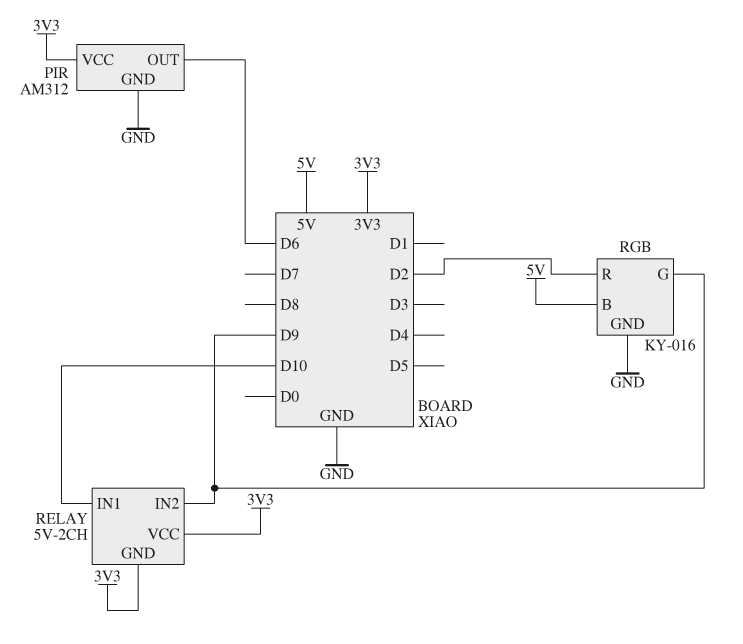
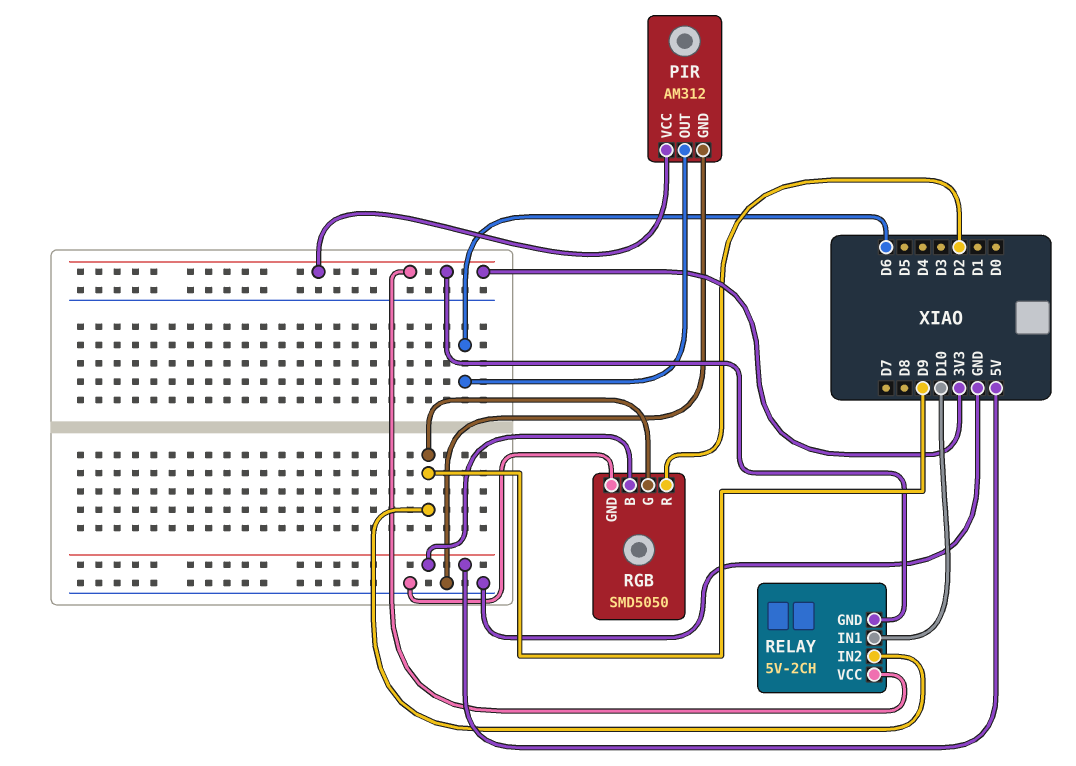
RGB: KY-016 -> SMD5050

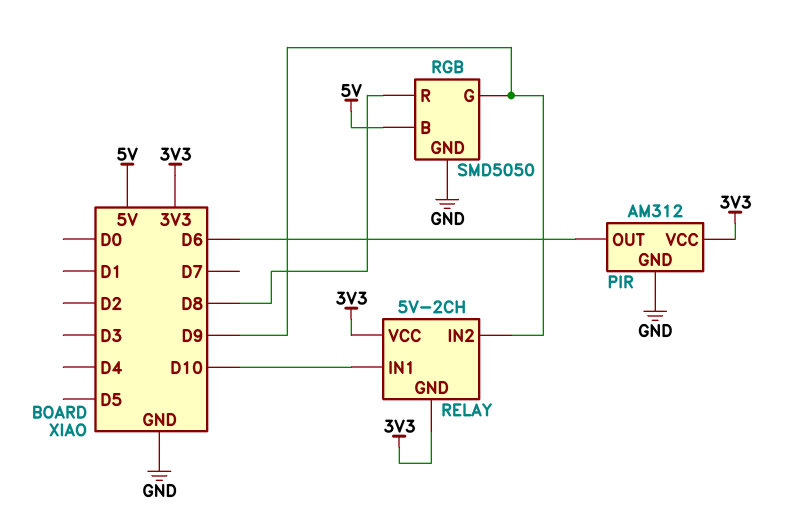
RGB pin R: D2 -> D8

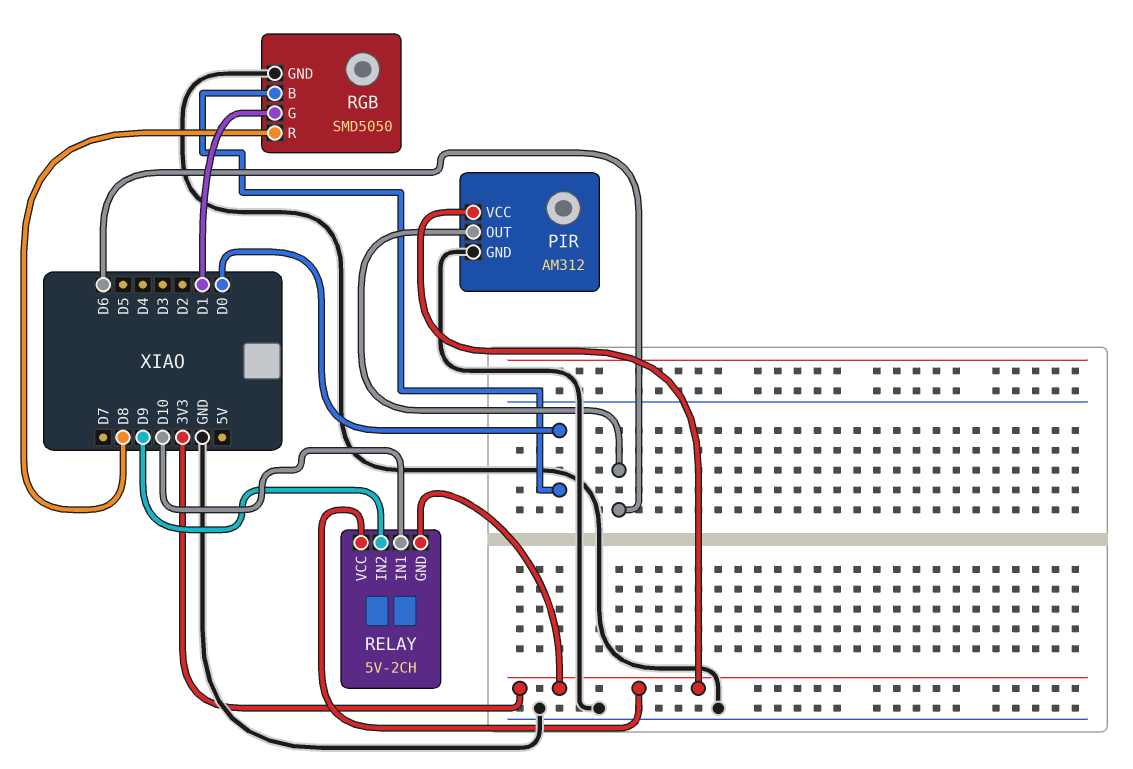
RGB pin B: 5V -> D0
RGB pin G: D9 -> D1

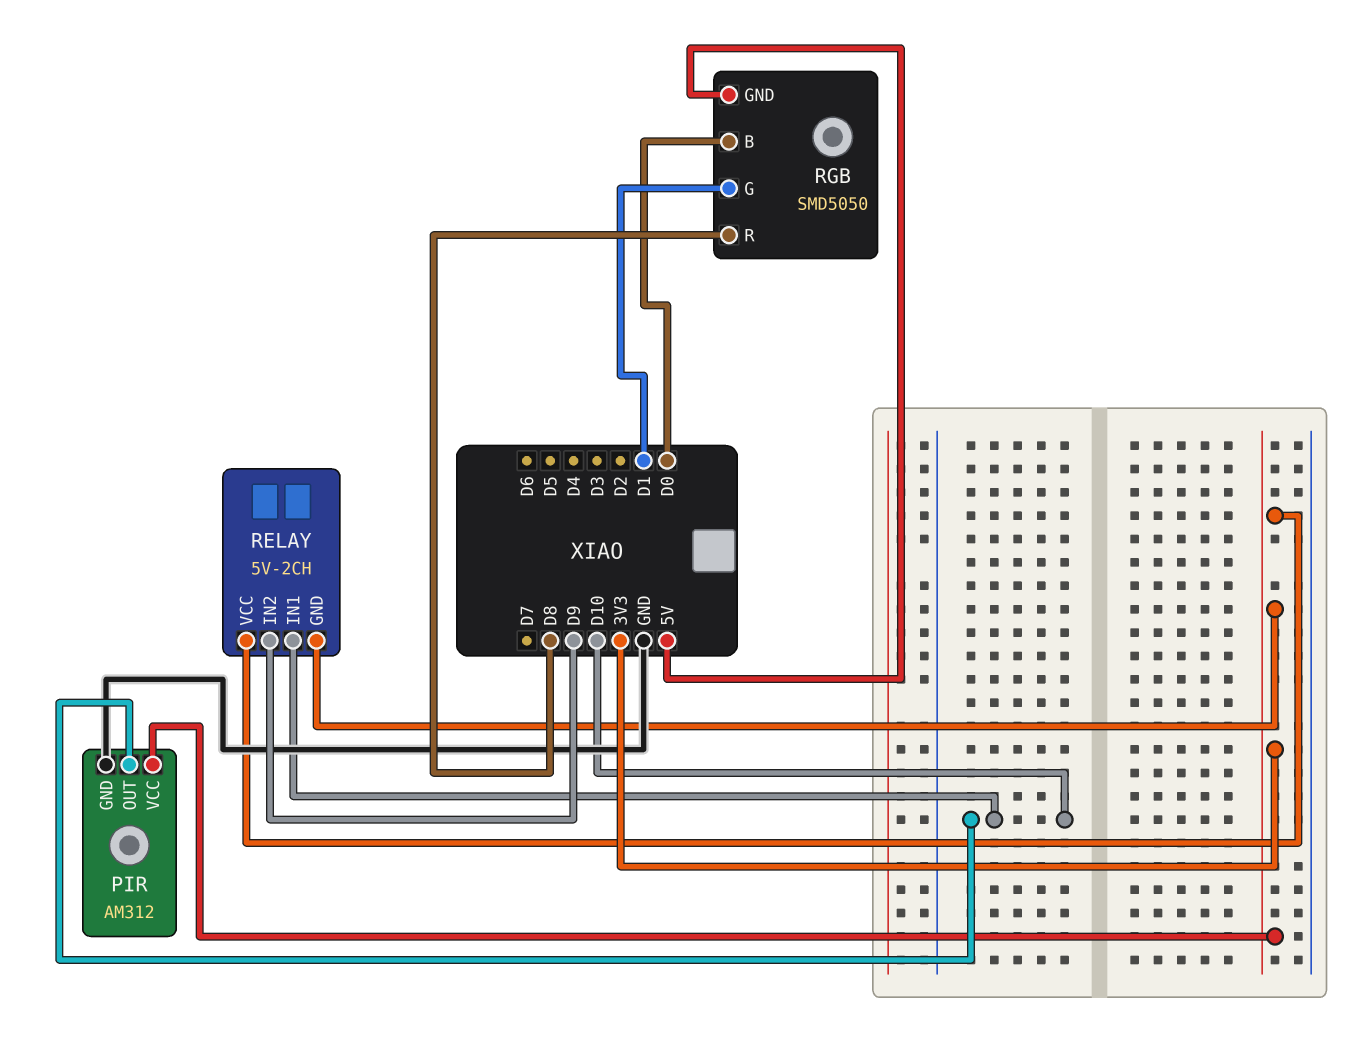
PIR pin OUT: D6 -> D10
RGB pin GND: GND -> 5V

